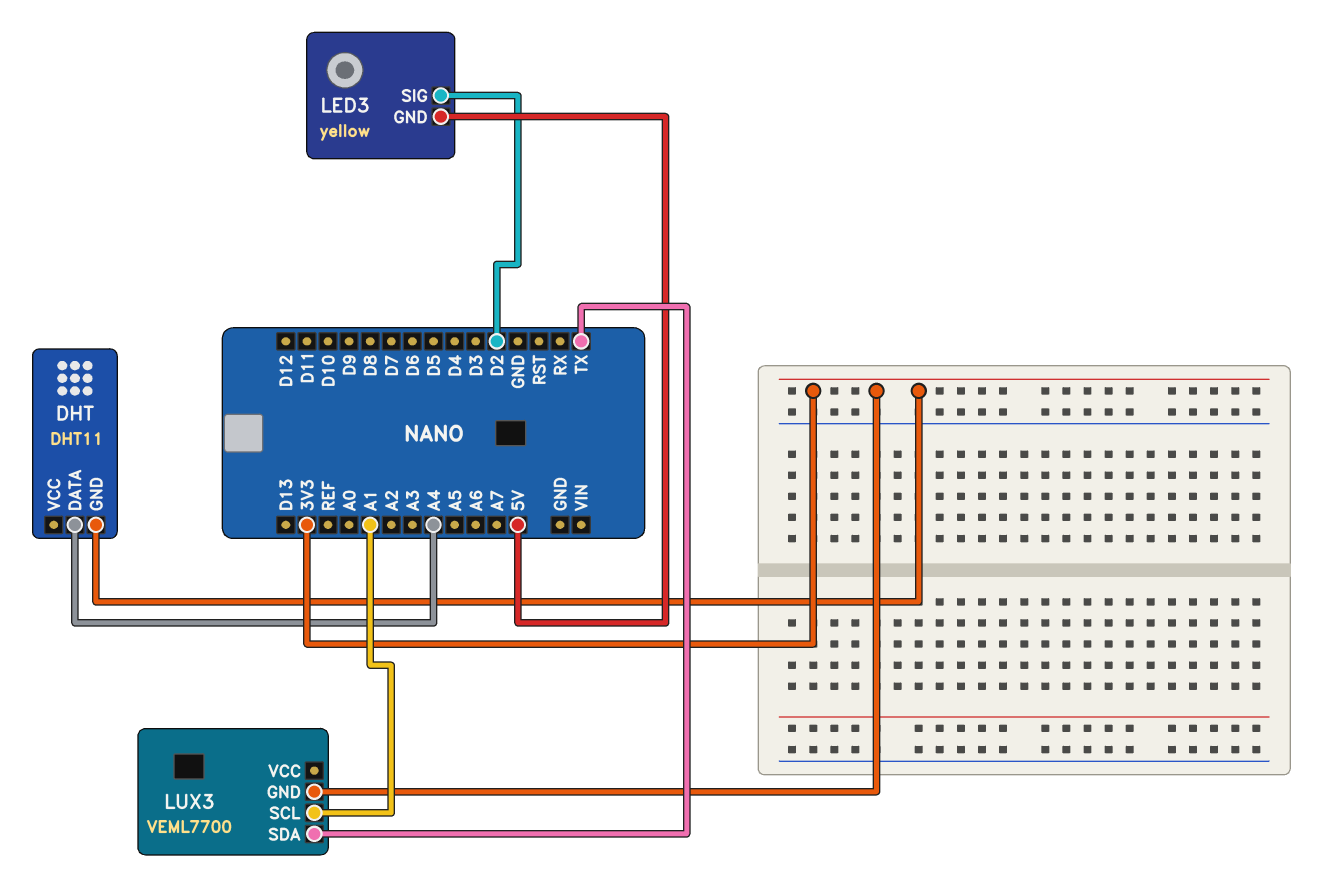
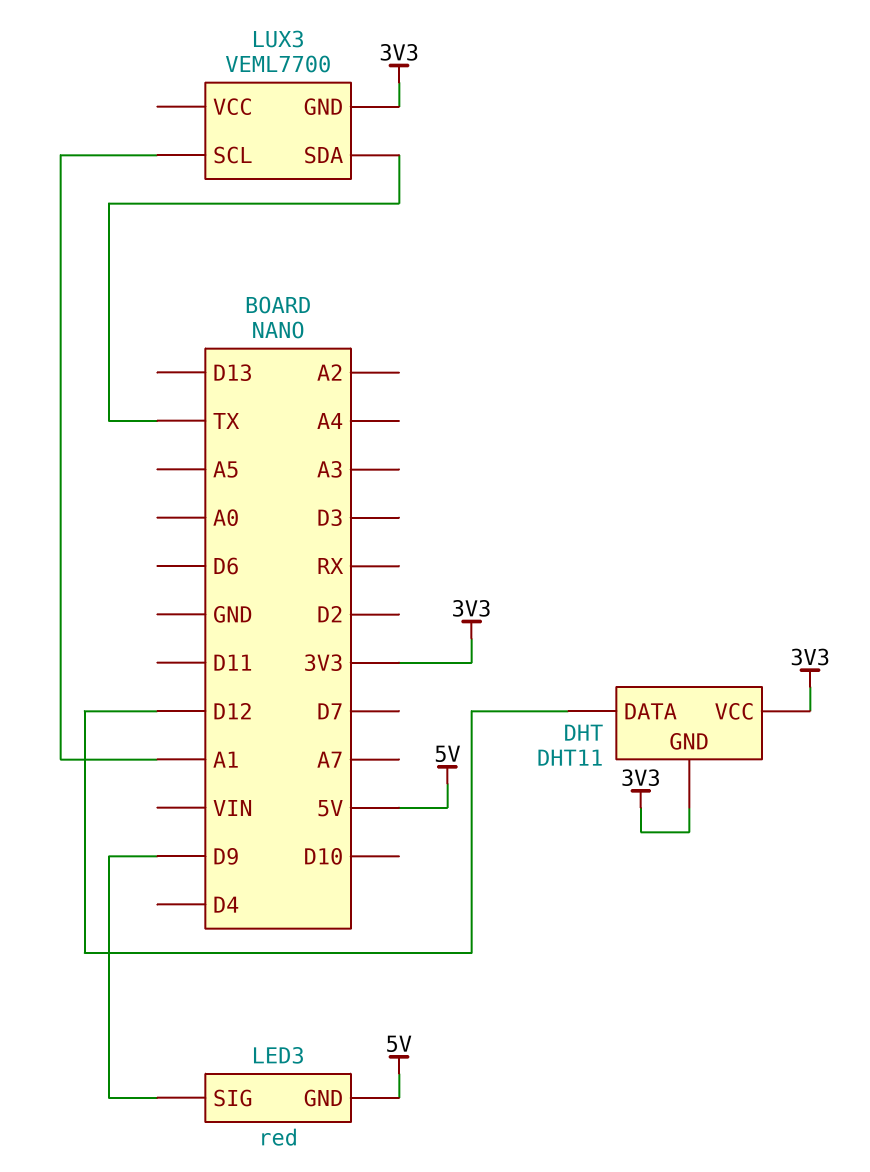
DHT pin DATA: A4 -> D12
DHT pin VCC: none -> 3V3
LED3: yellow -> red
LED3 pin SIG: D2 -> D9

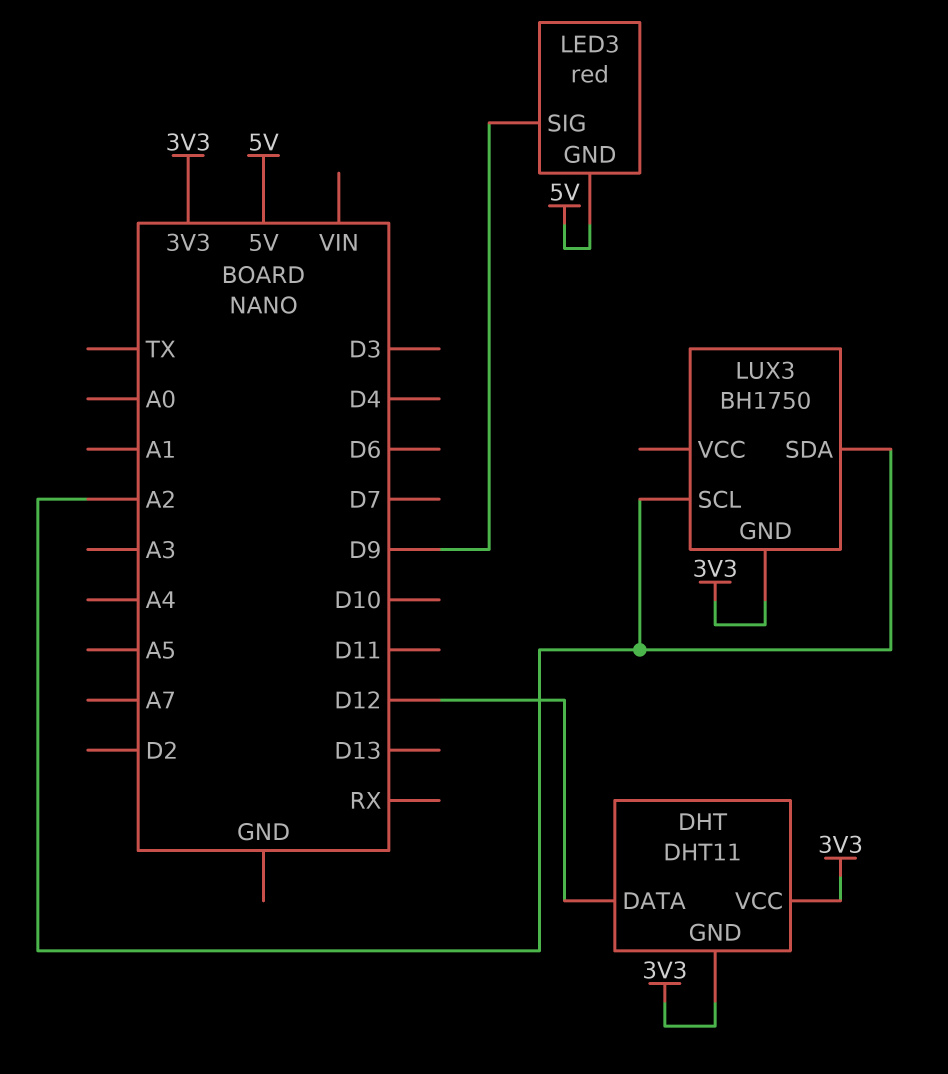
LUX3: VEML7700 -> BH1750
LUX3 pin SCL: A1 -> A2
LUX3 pin SDA: TX -> A2

